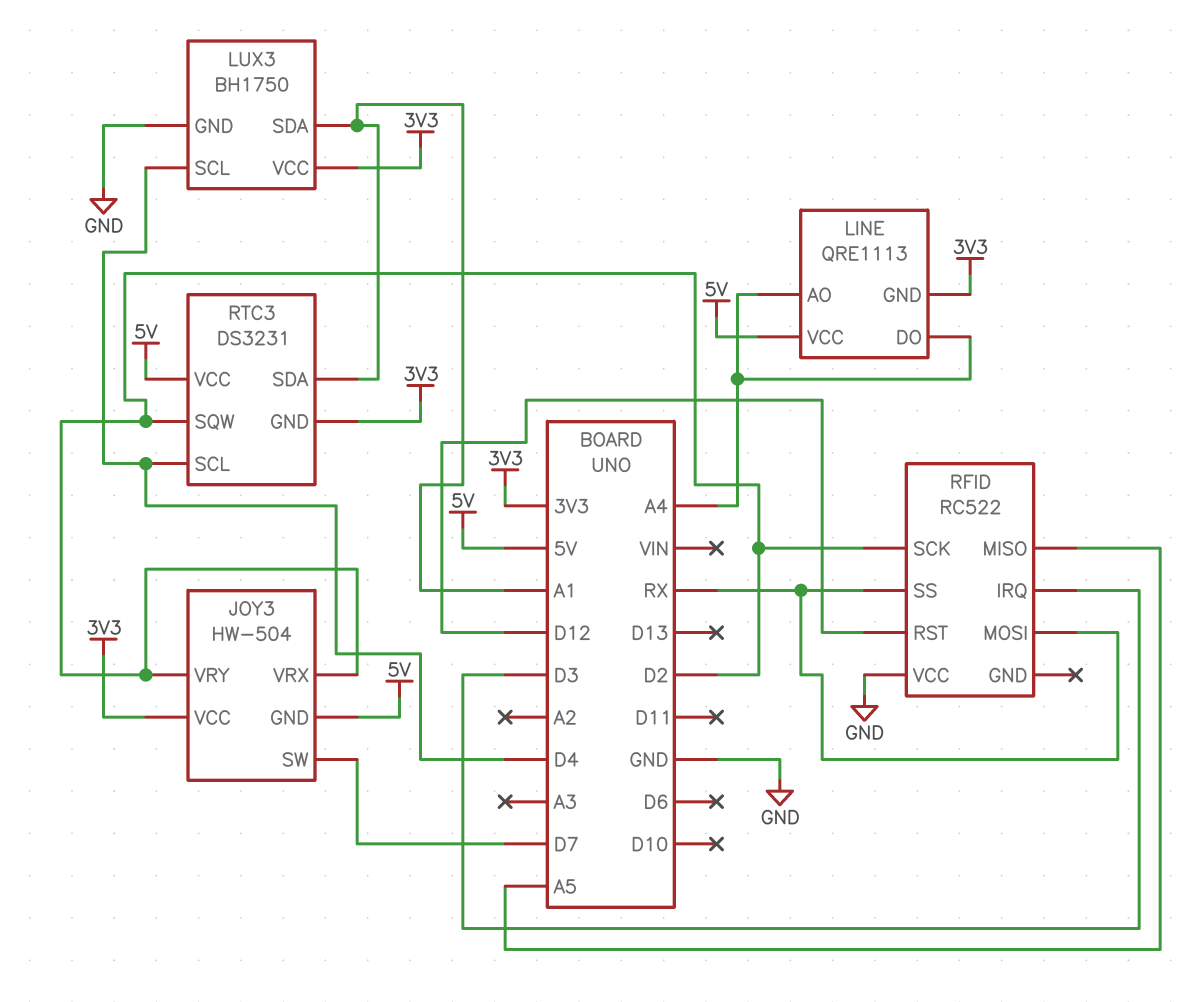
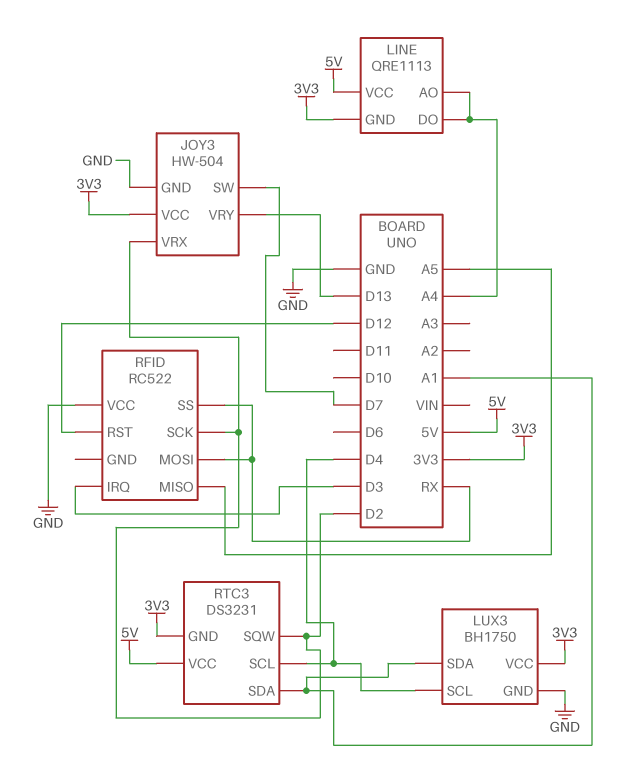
JOY3 pin GND: 5V -> GND
JOY3 pin VRY: D2 -> D13

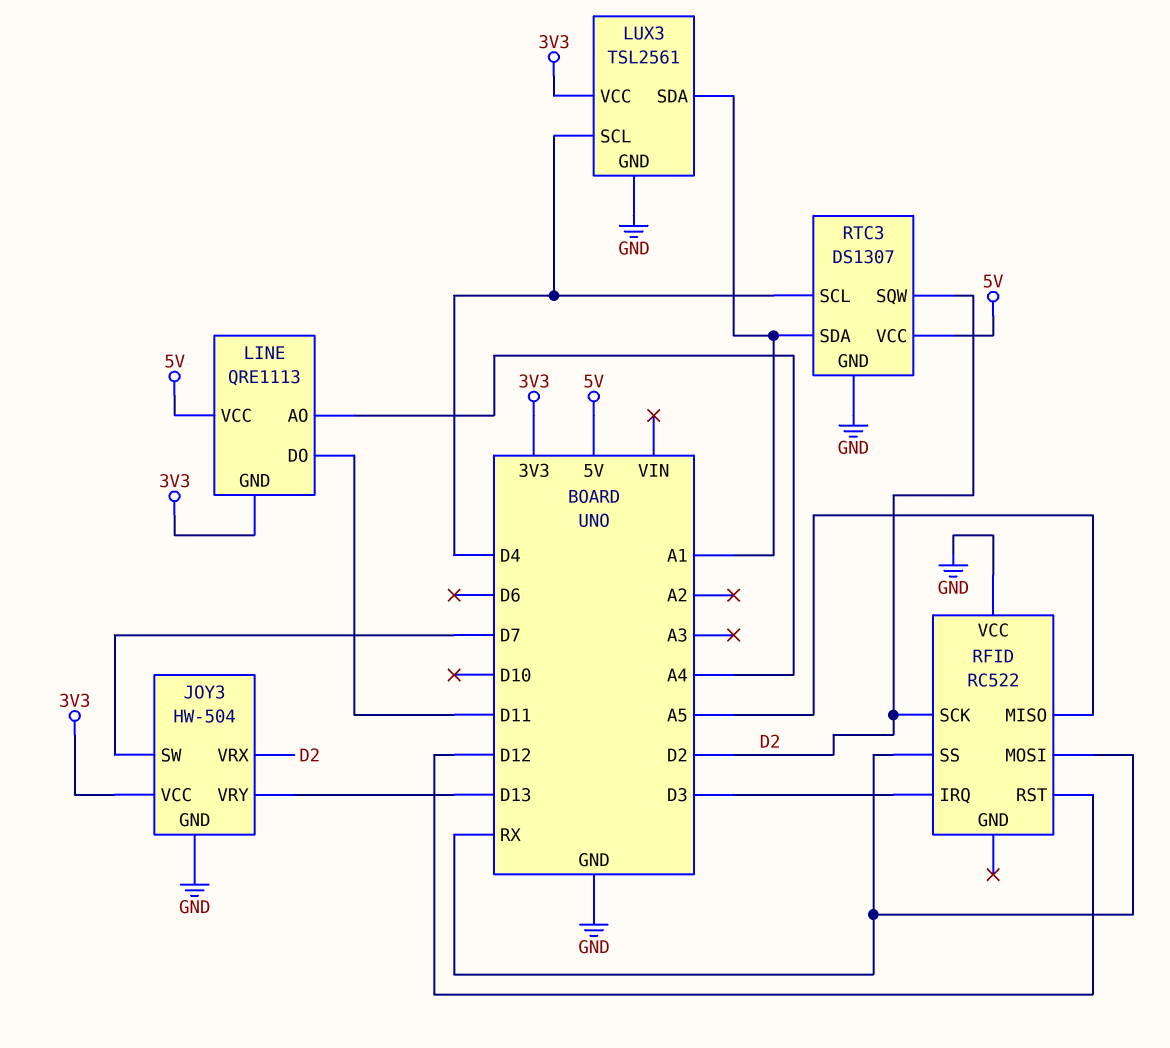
LINE pin DO: A4 -> D11
LUX3: BH1750 -> TSL2561
RTC3: DS3231 -> DS1307
RTC3 pin GND: 3V3 -> GND

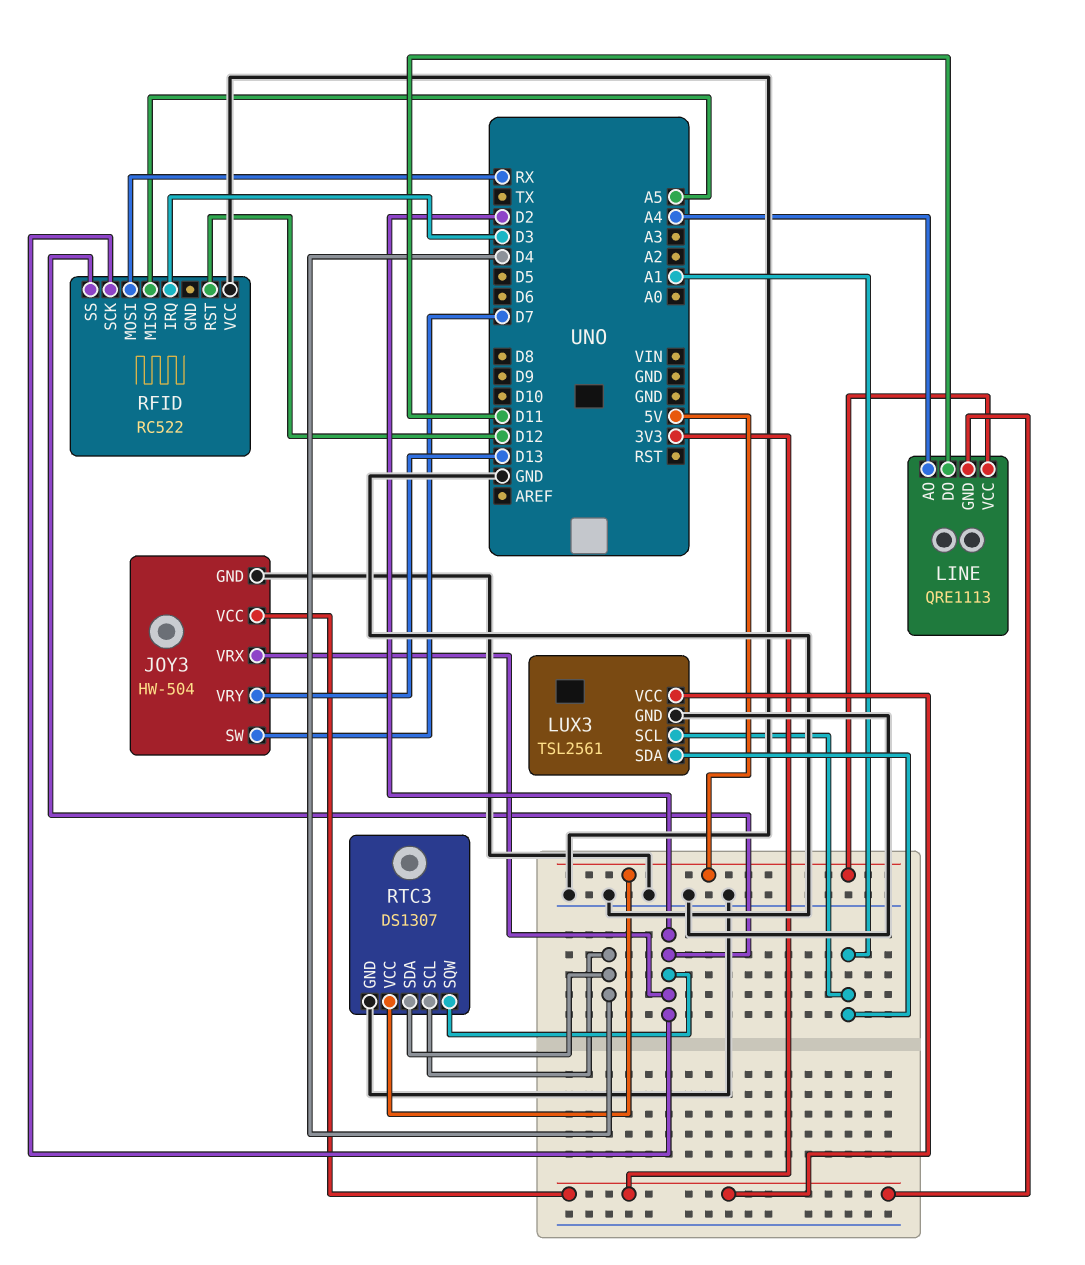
LUX3 pin SCL: D4 -> A1
RFID pin SS: RX -> D2
RTC3 pin SDA: A1 -> D4

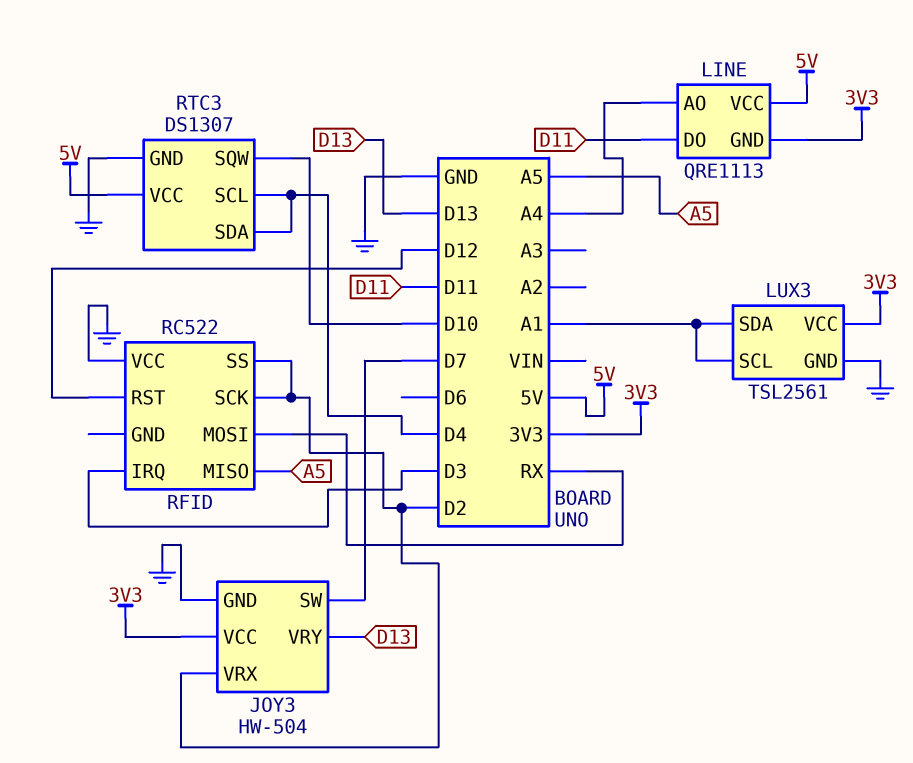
RTC3 pin SQW: D2 -> D10

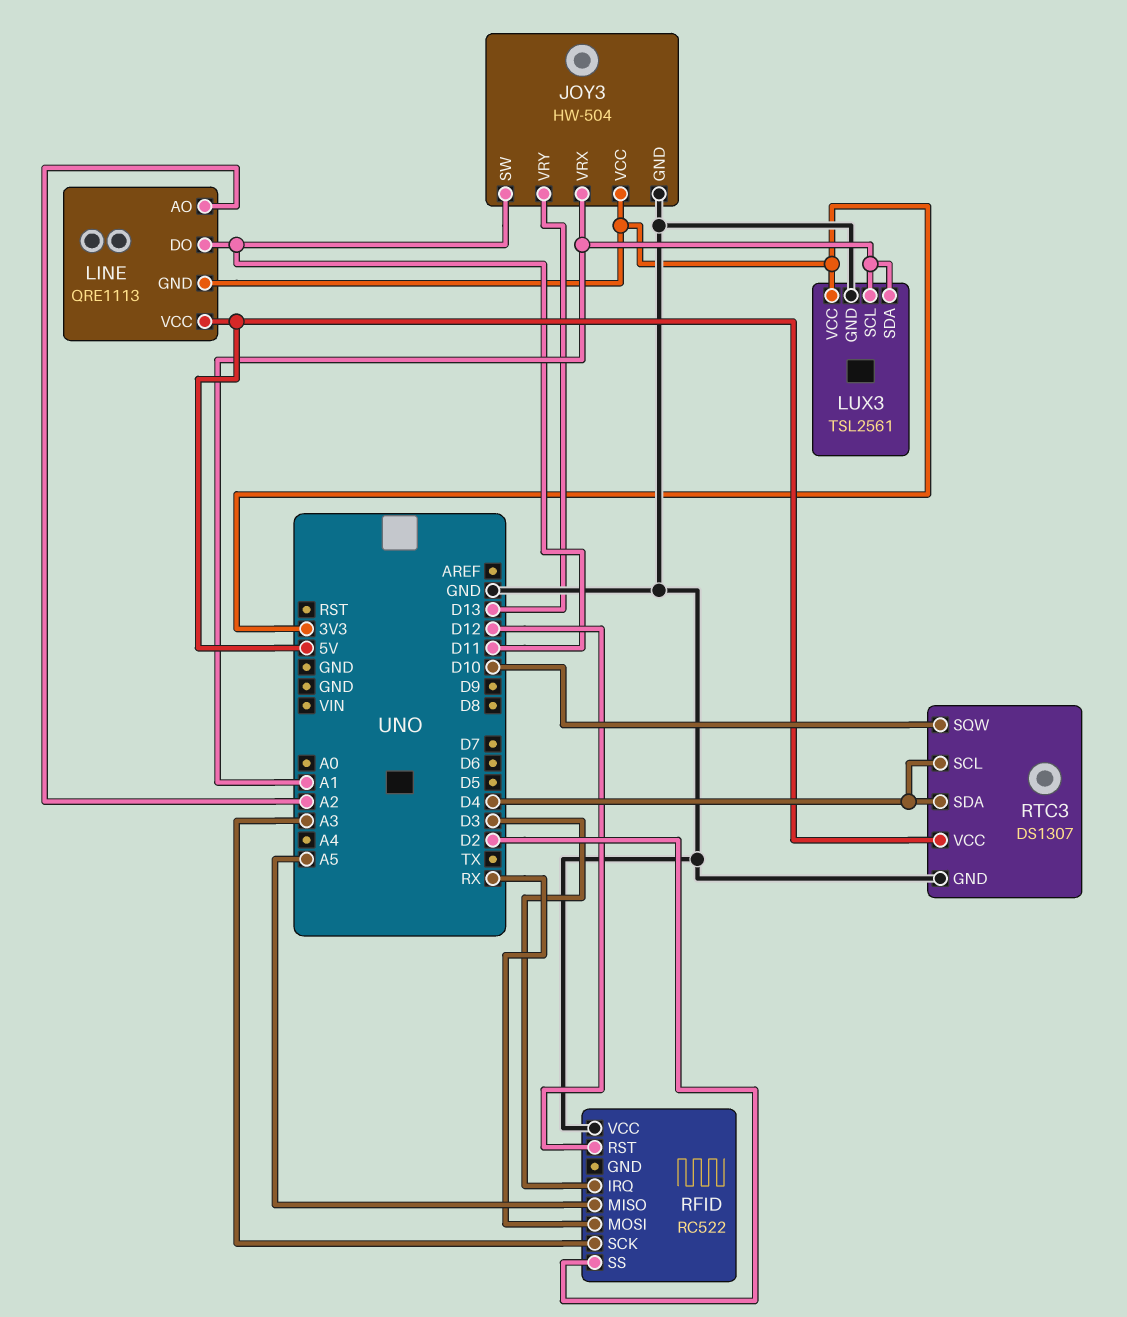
JOY3 pin SW: D7 -> D11
JOY3 pin VRX: D2 -> A1
LINE pin AO: A4 -> A2
RFID pin SCK: D2 -> A3

